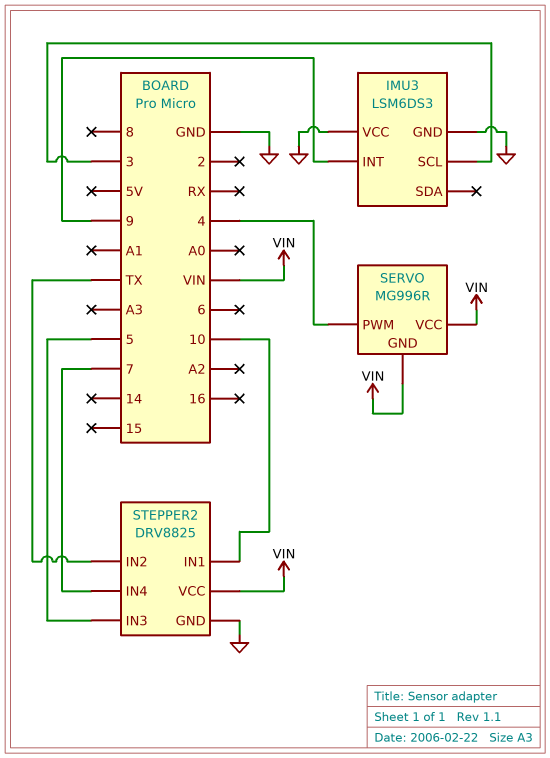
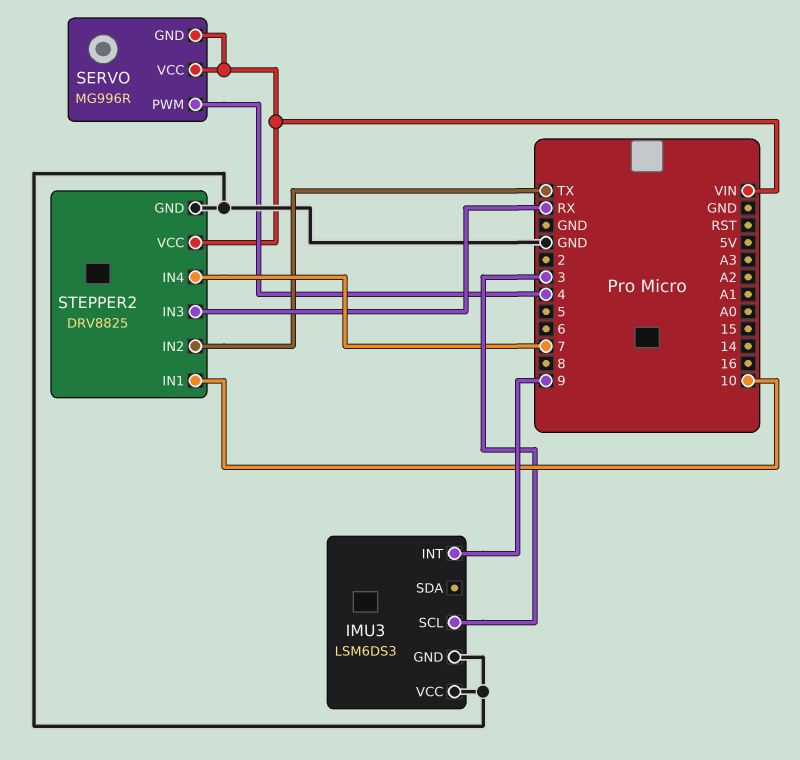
STEPPER2 pin IN3: 5 -> RX

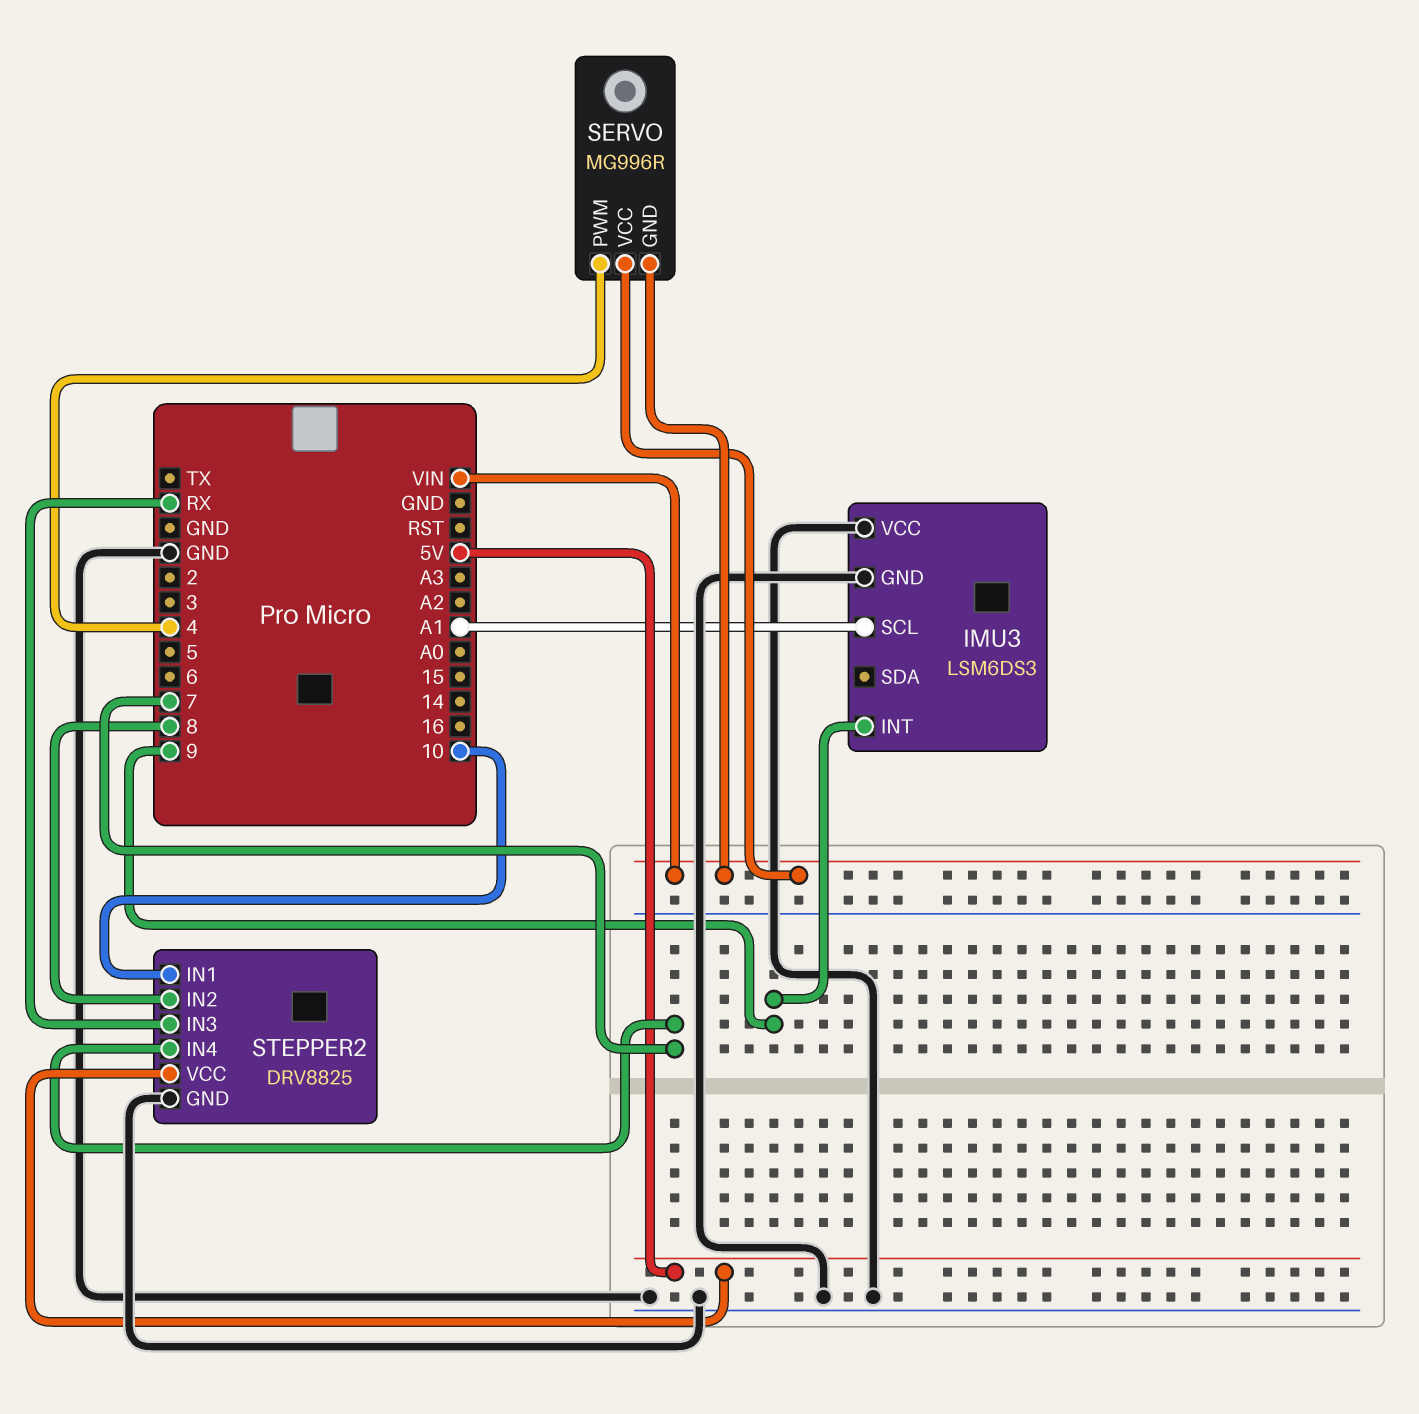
IMU3 pin SCL: 3 -> A1
STEPPER2 pin IN2: TX -> 8
STEPPER2 pin VCC: VIN -> 5V

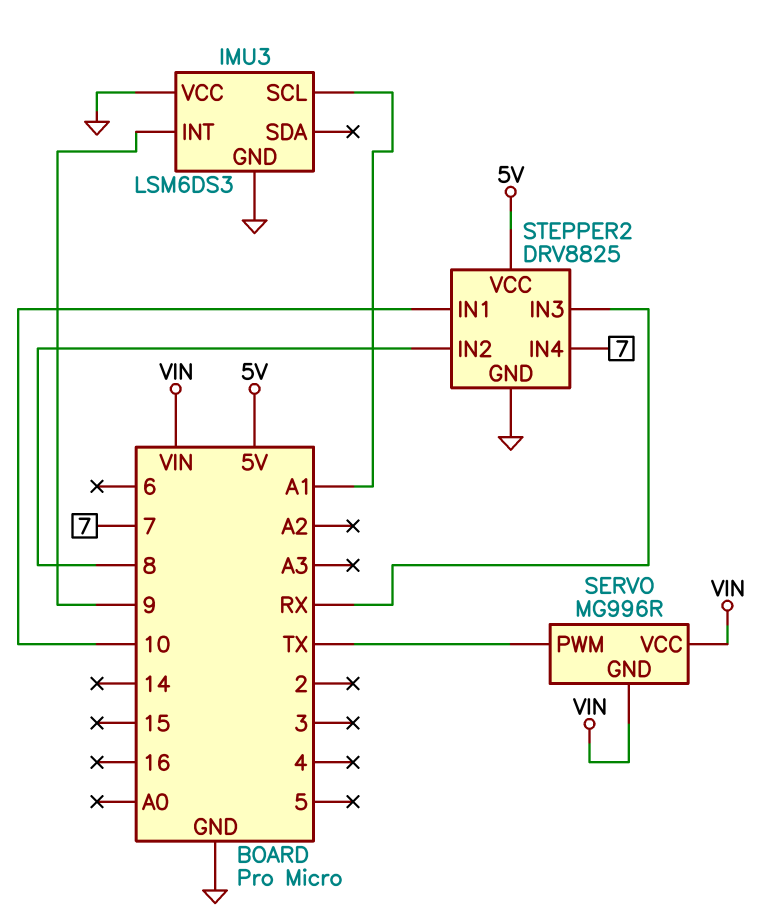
SERVO pin PWM: 4 -> TX

